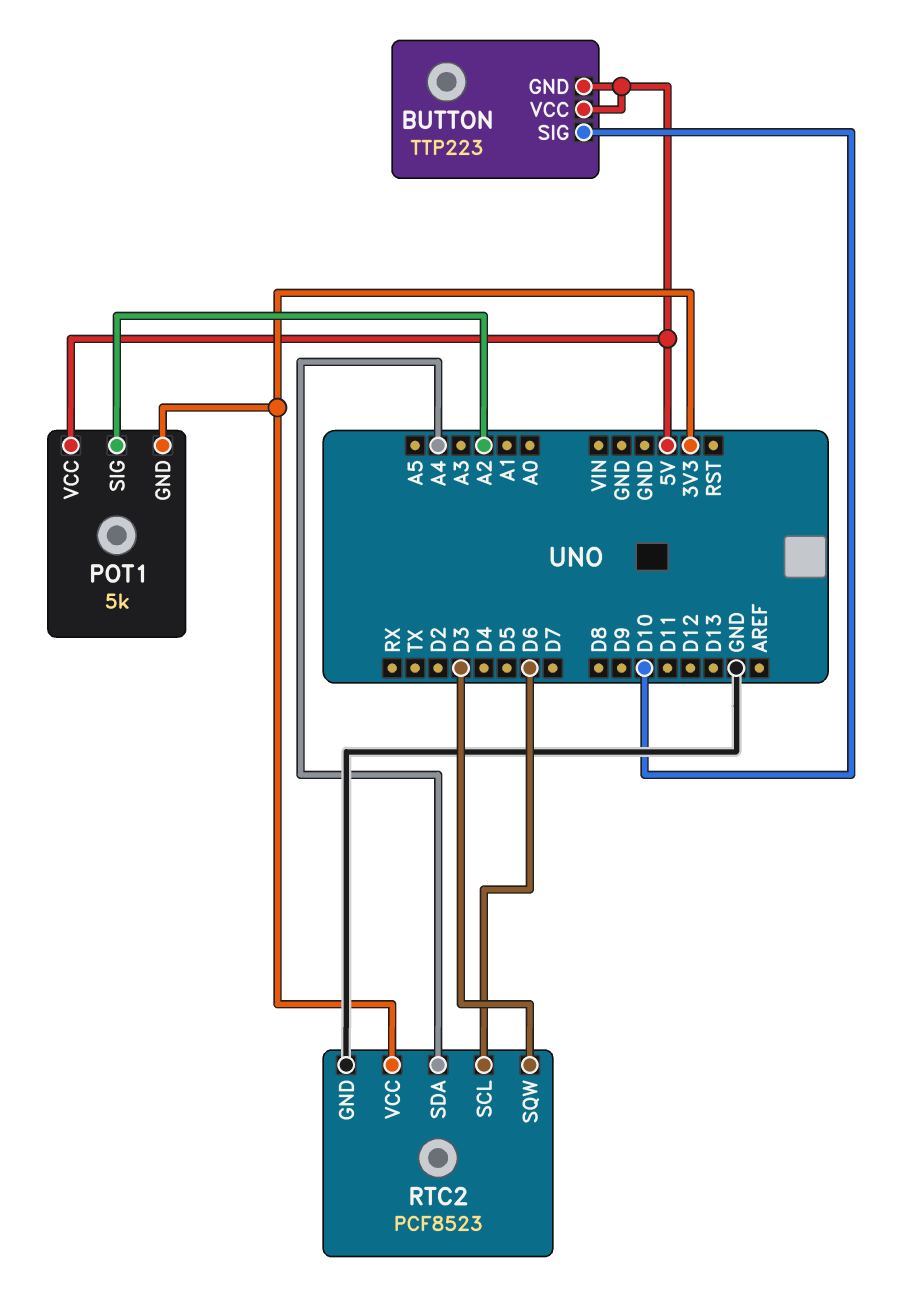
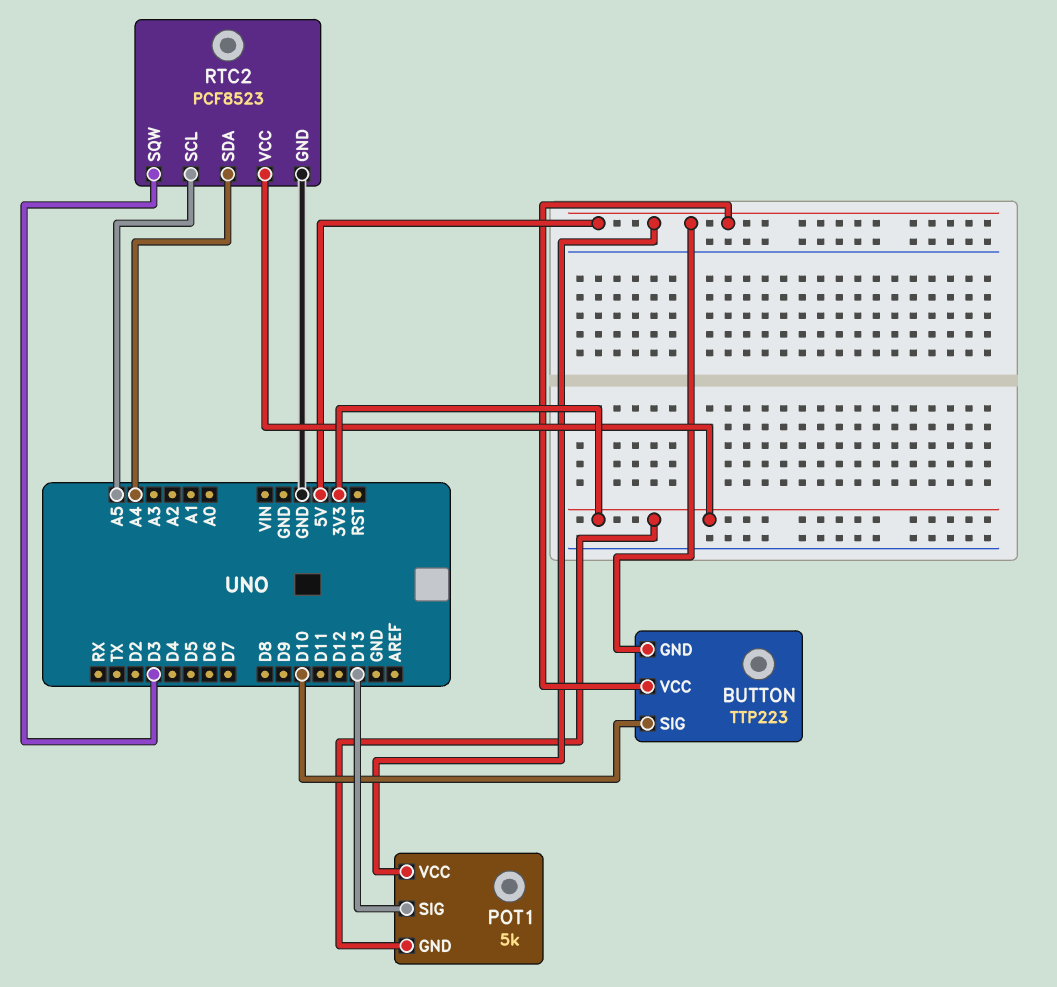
POT1 pin SIG: A2 -> D13
RTC2 pin SCL: D6 -> A5

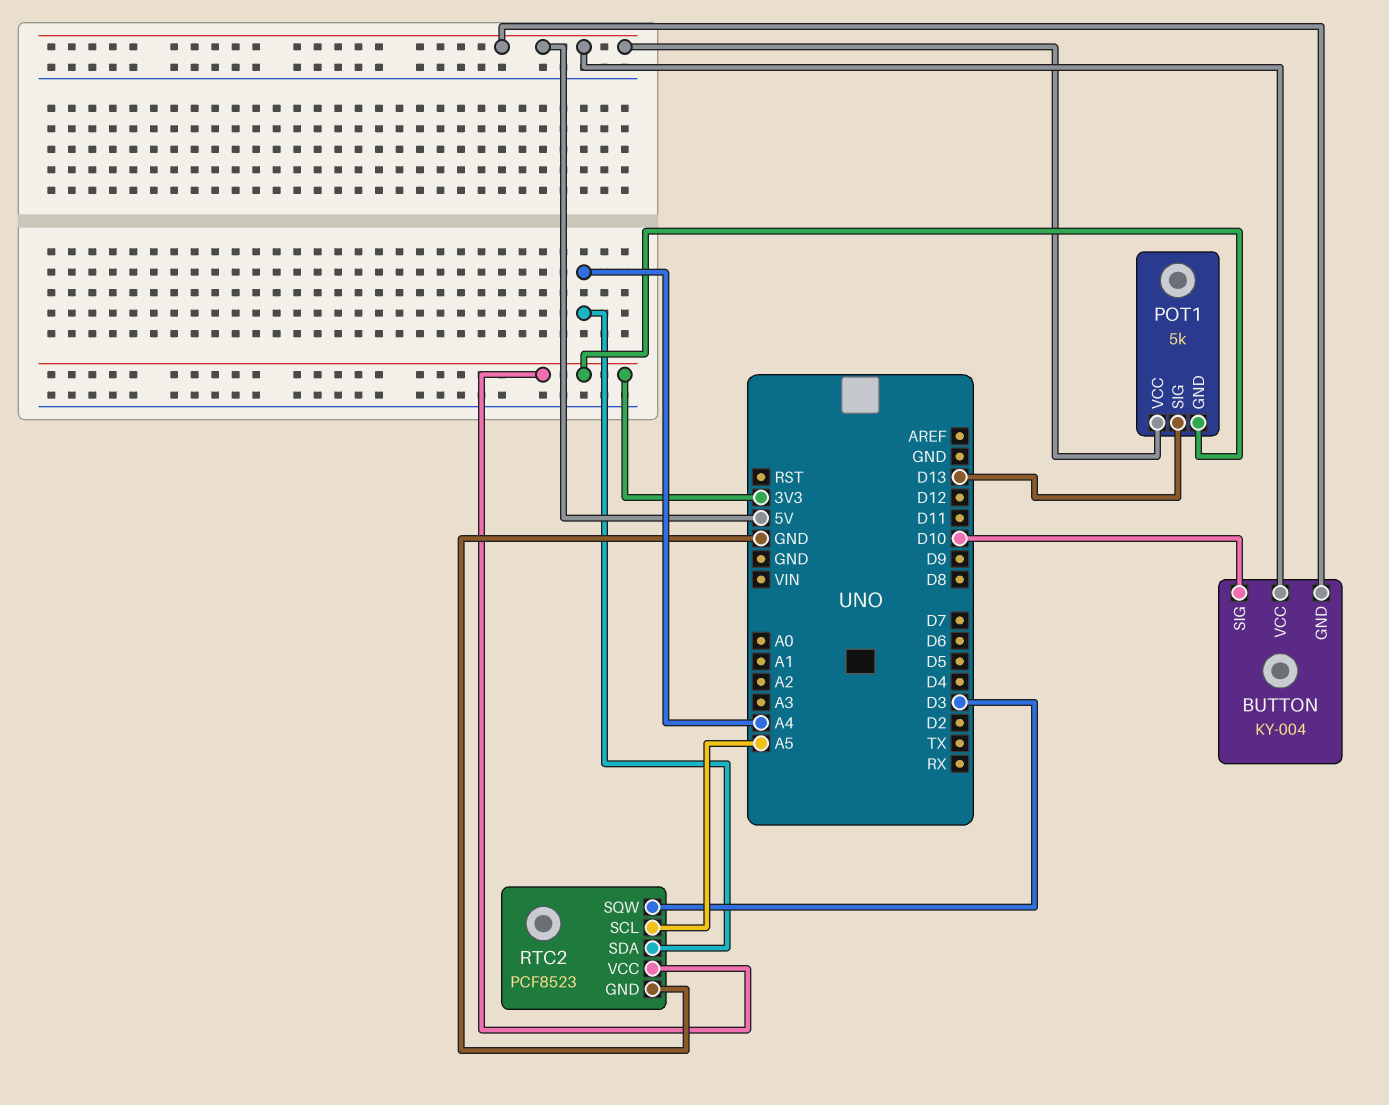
BUTTON: TTP223 -> KY-004

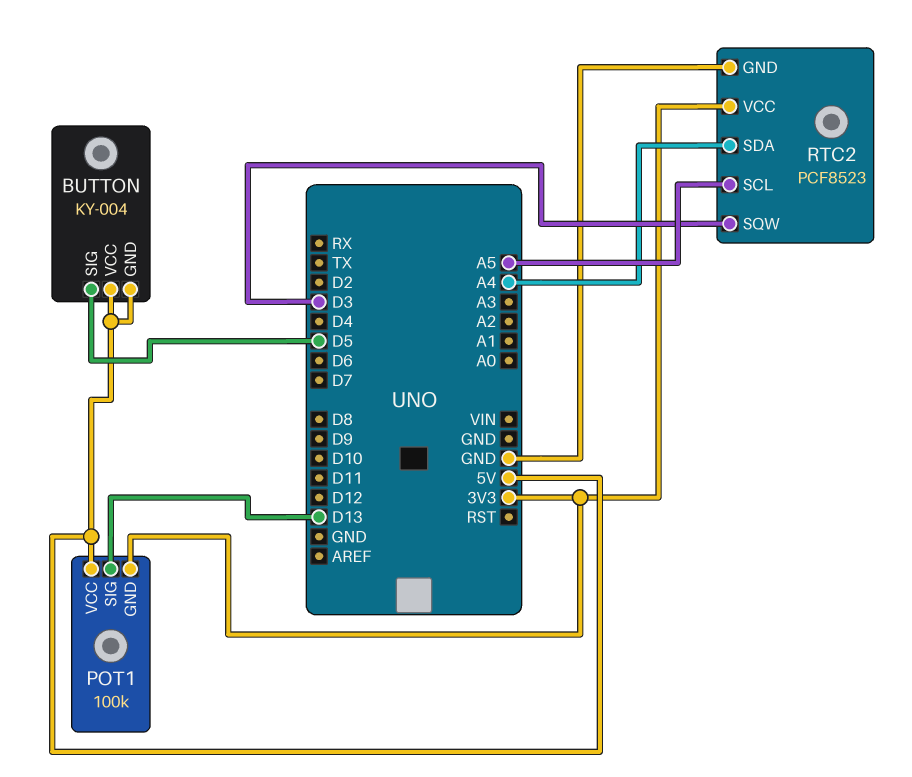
BUTTON pin SIG: D10 -> D5
POT1: 5k -> 100k

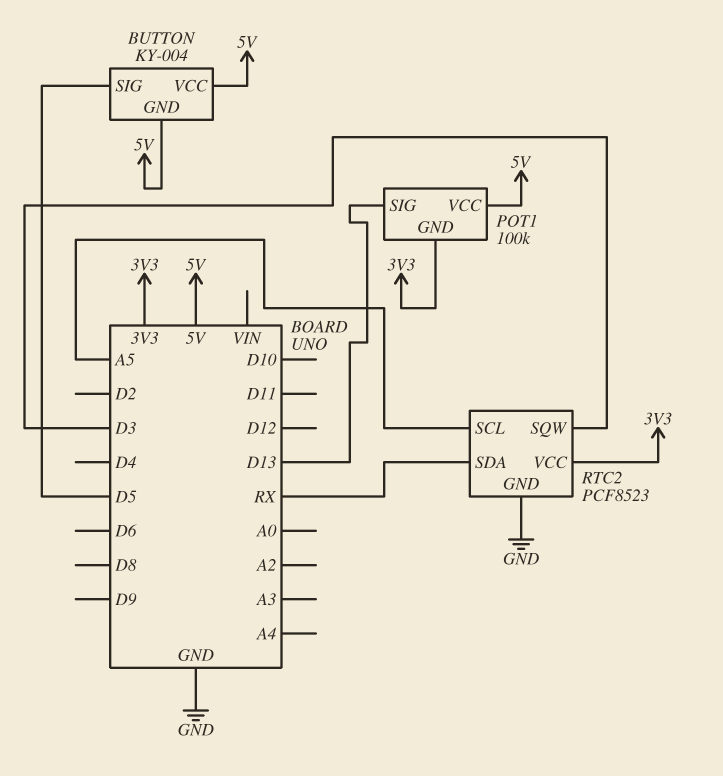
RTC2 pin SDA: A4 -> RX

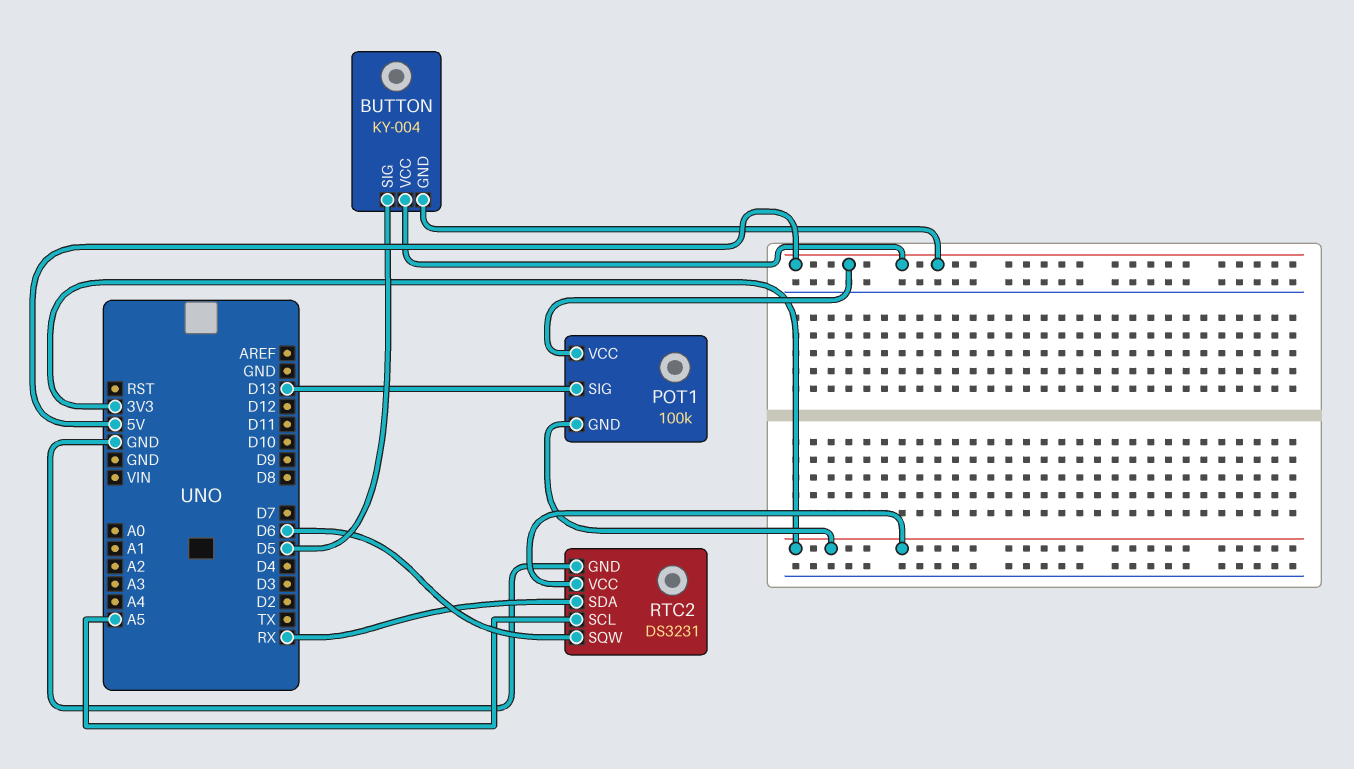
RTC2: PCF8523 -> DS3231
RTC2 pin SQW: D3 -> D6

